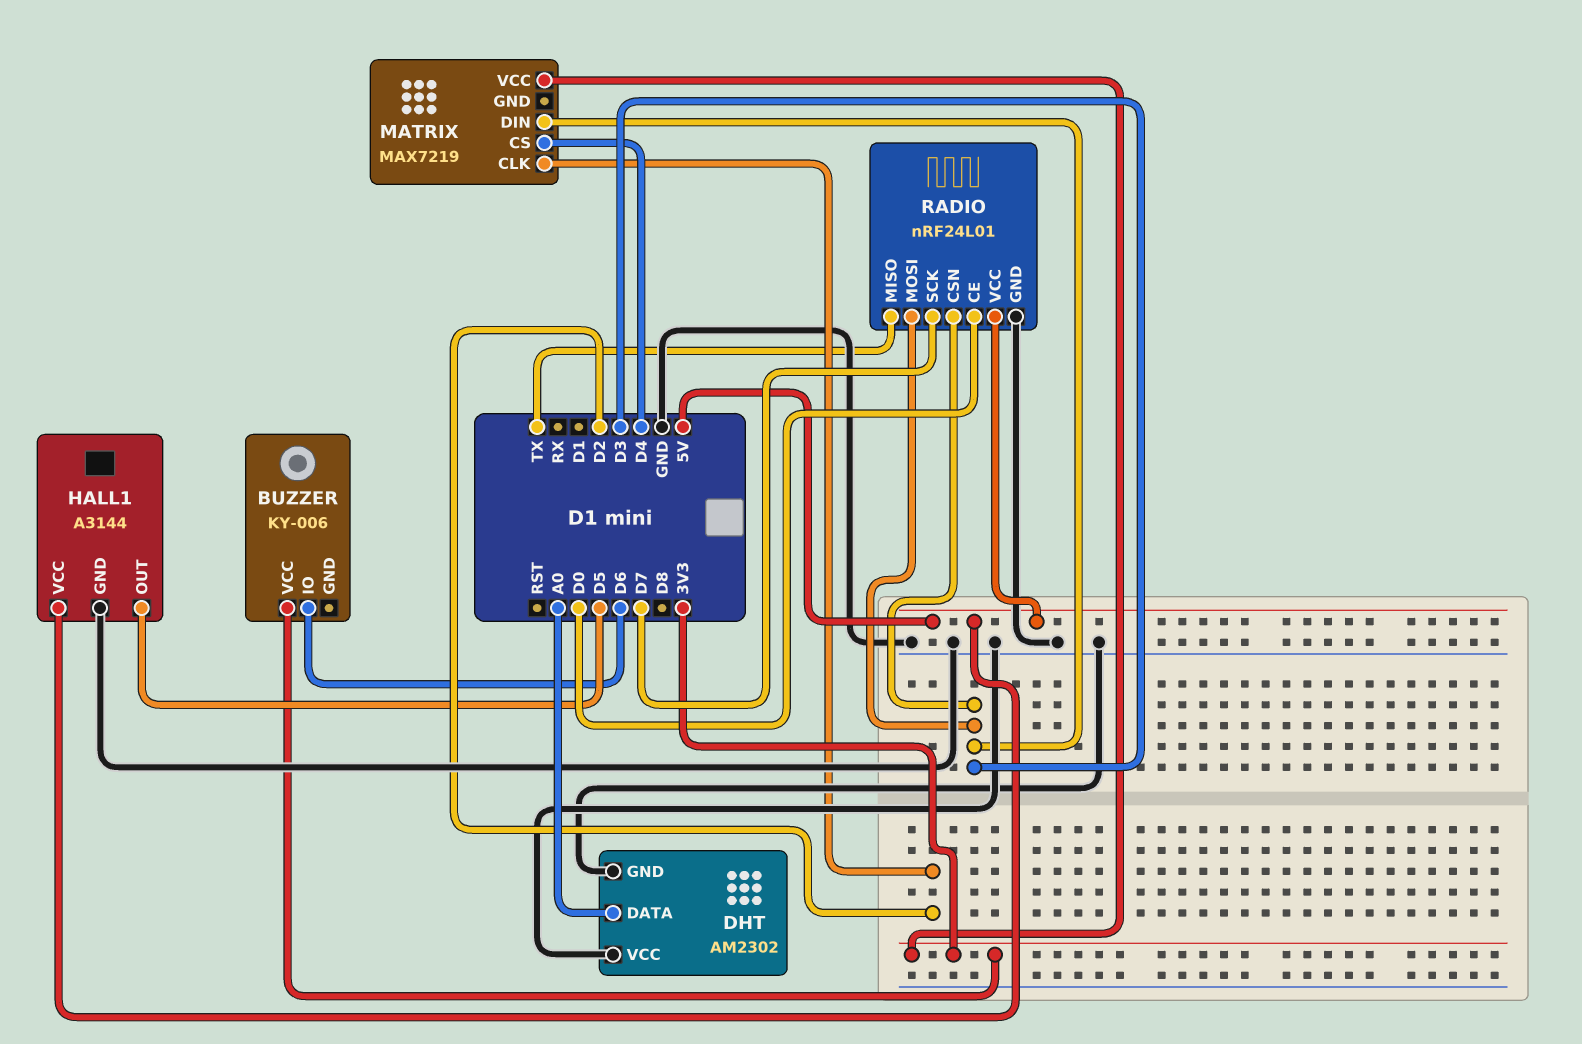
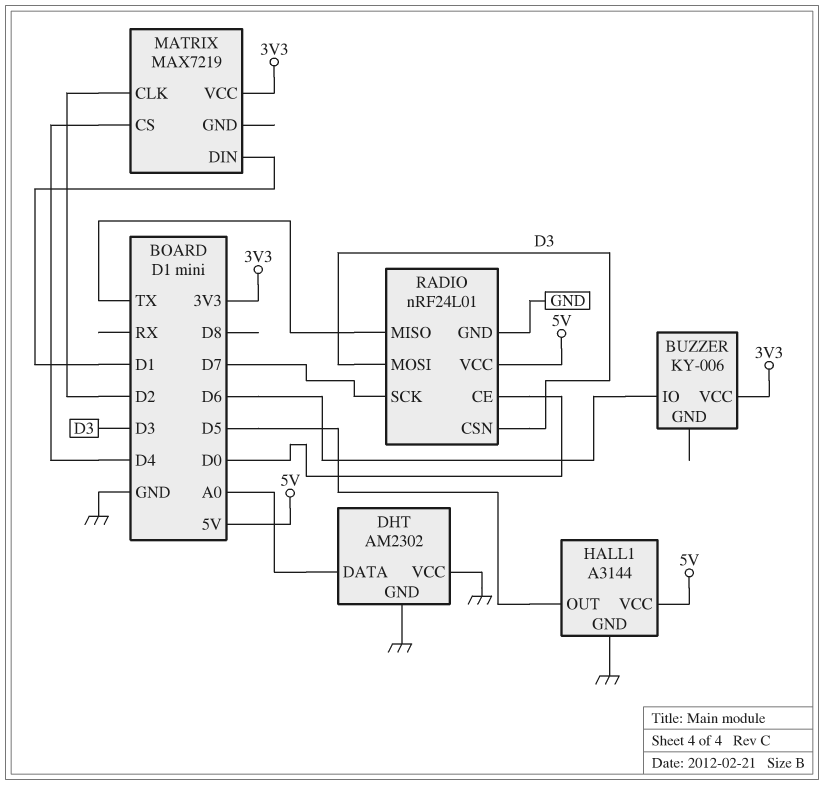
MATRIX pin DIN: D3 -> D1

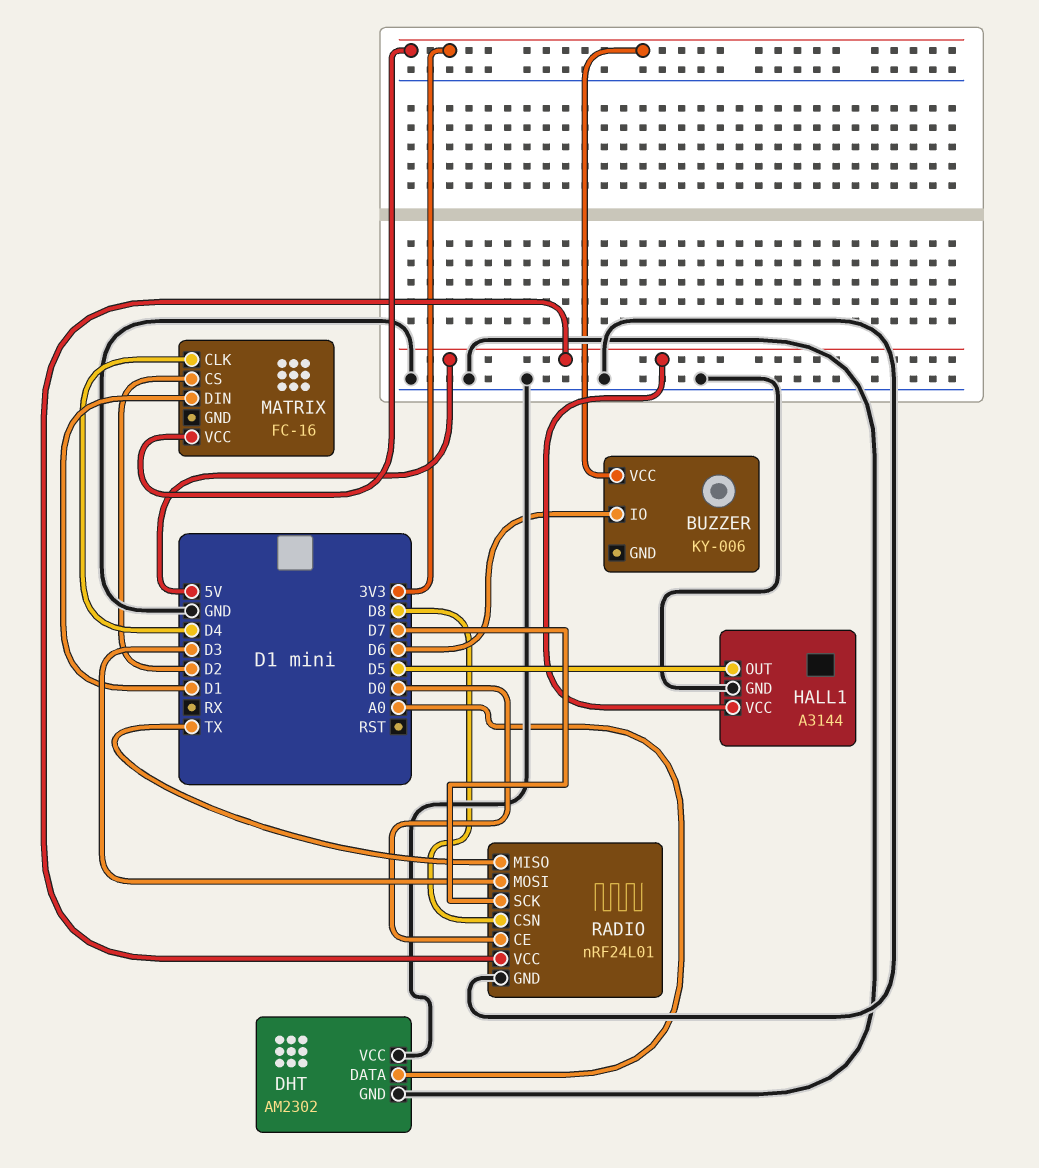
MATRIX: MAX7219 -> FC-16
MATRIX pin CLK: D2 -> D4
MATRIX pin CS: D4 -> D2
RADIO pin CSN: D3 -> D8

